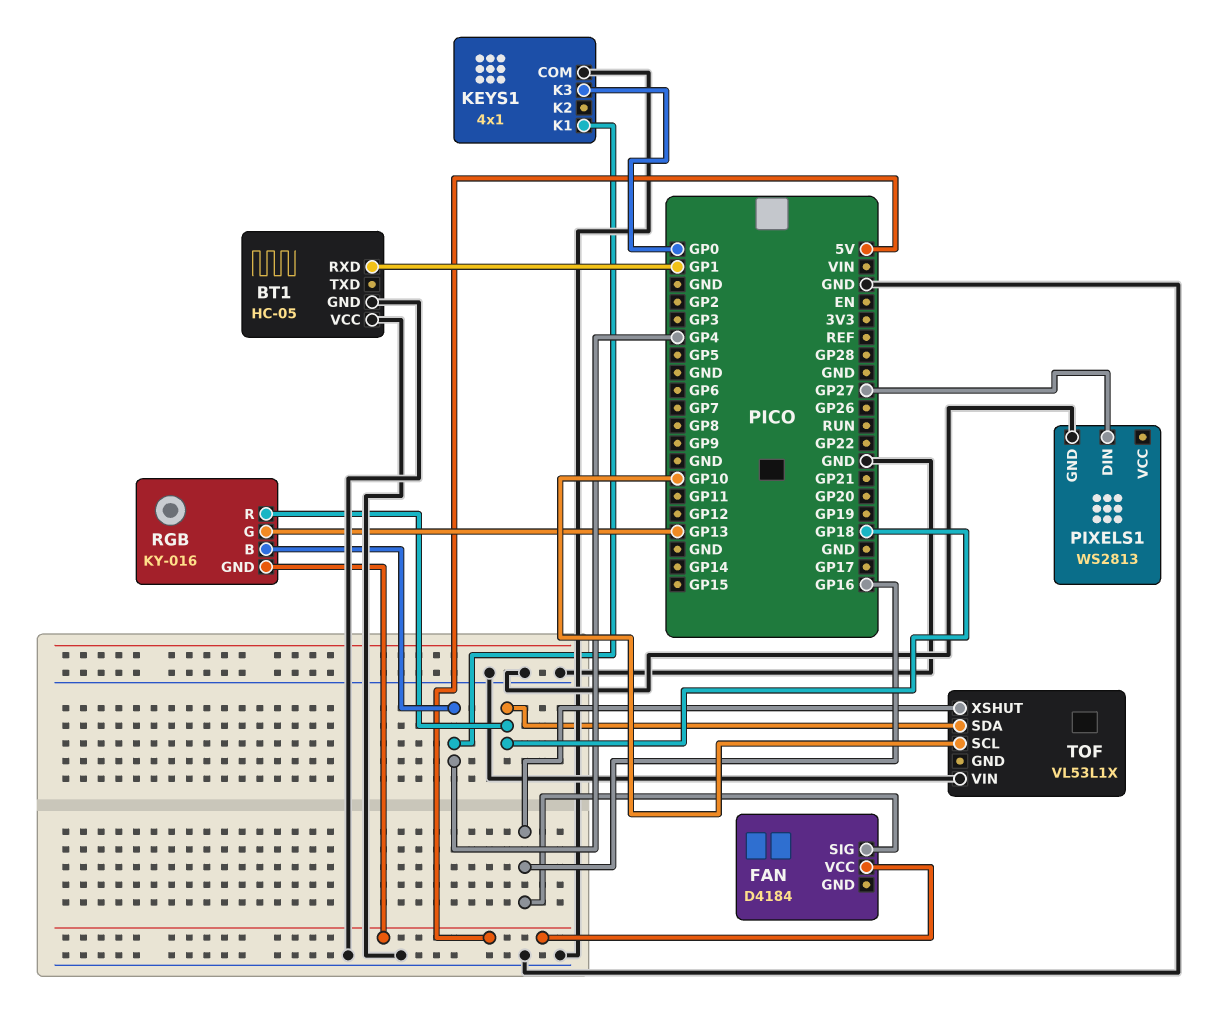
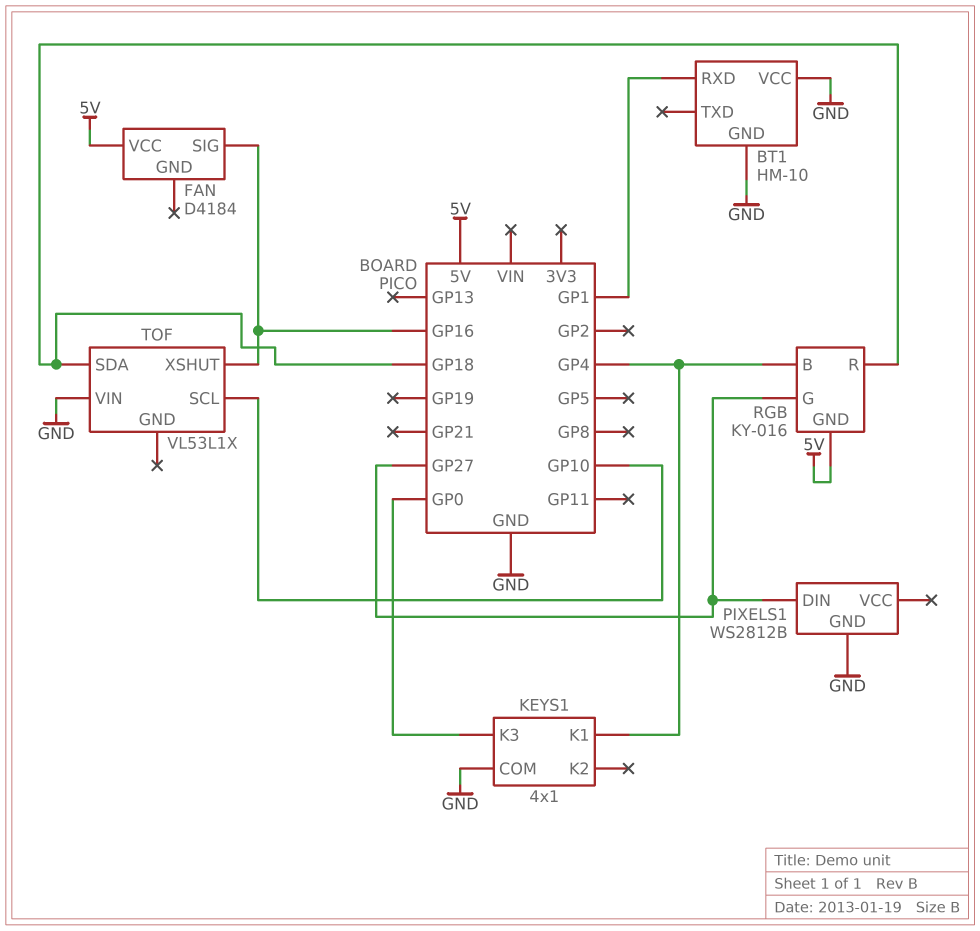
BT1: HC-05 -> HM-10
PIXELS1: WS2813 -> WS2812B
RGB pin G: GP13 -> GP27

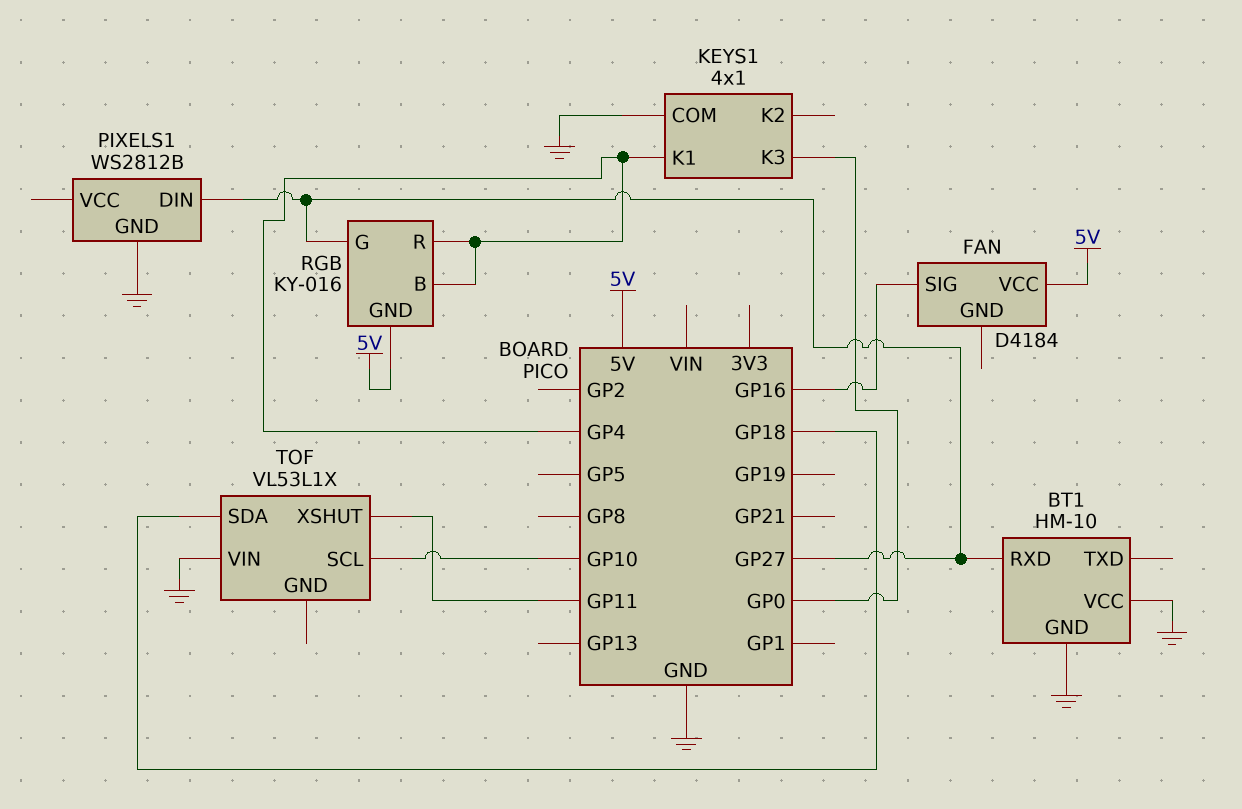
BT1 pin RXD: GP1 -> GP27
RGB pin R: GP18 -> GP4
TOF pin XSHUT: GP16 -> GP11

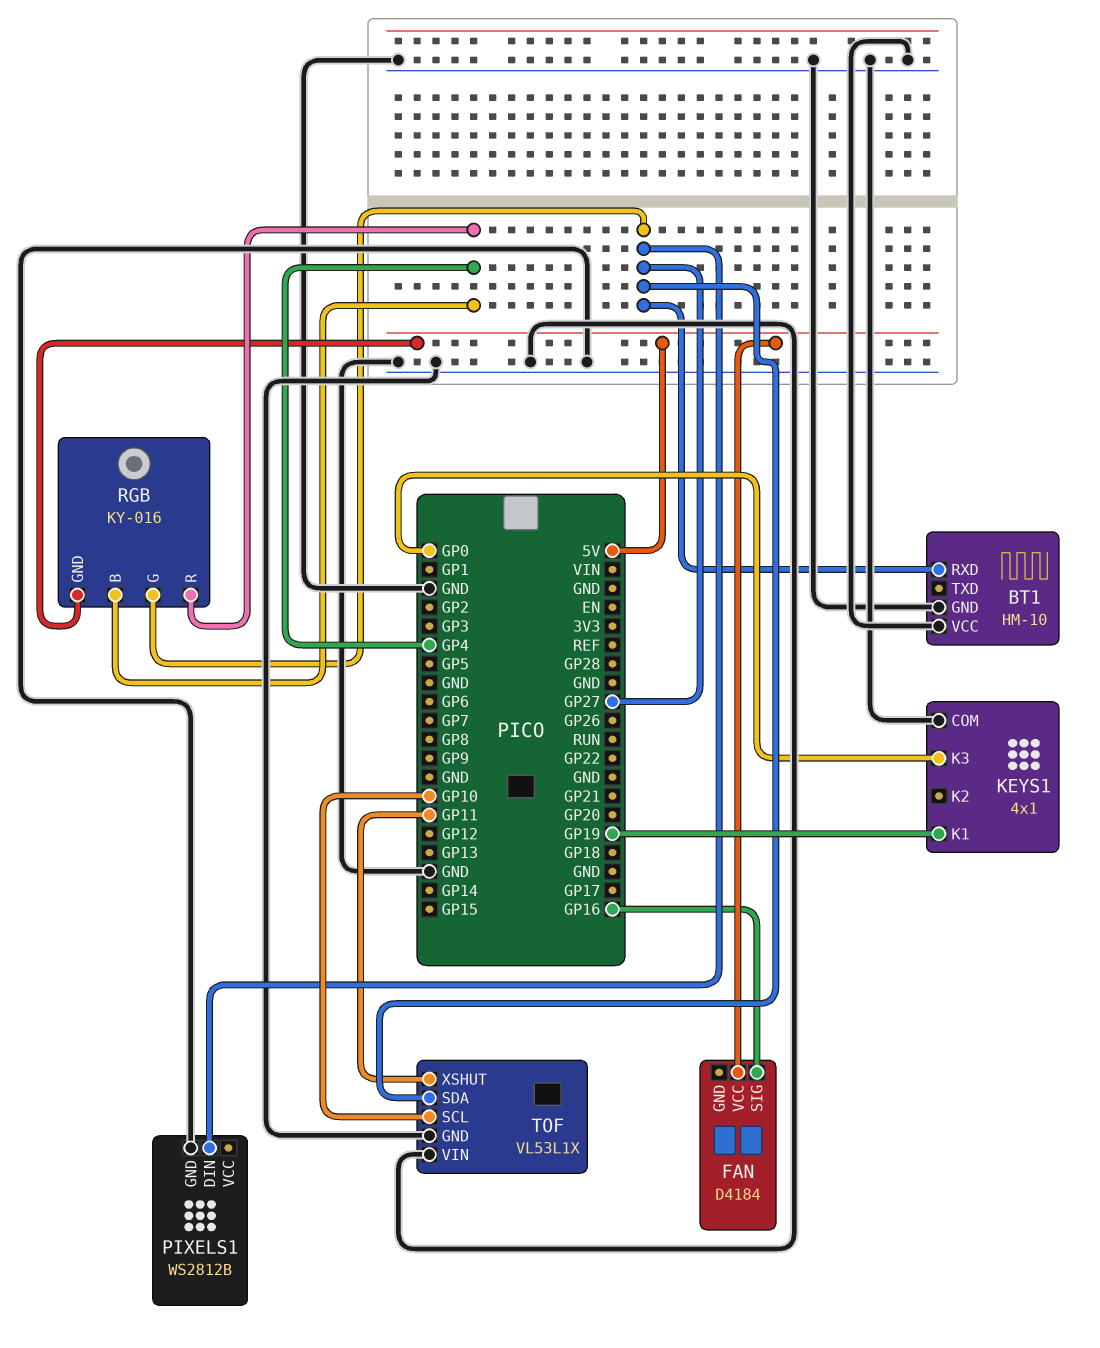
KEYS1 pin K1: GP4 -> GP19
TOF pin GND: none -> GND
TOF pin SDA: GP18 -> GP27

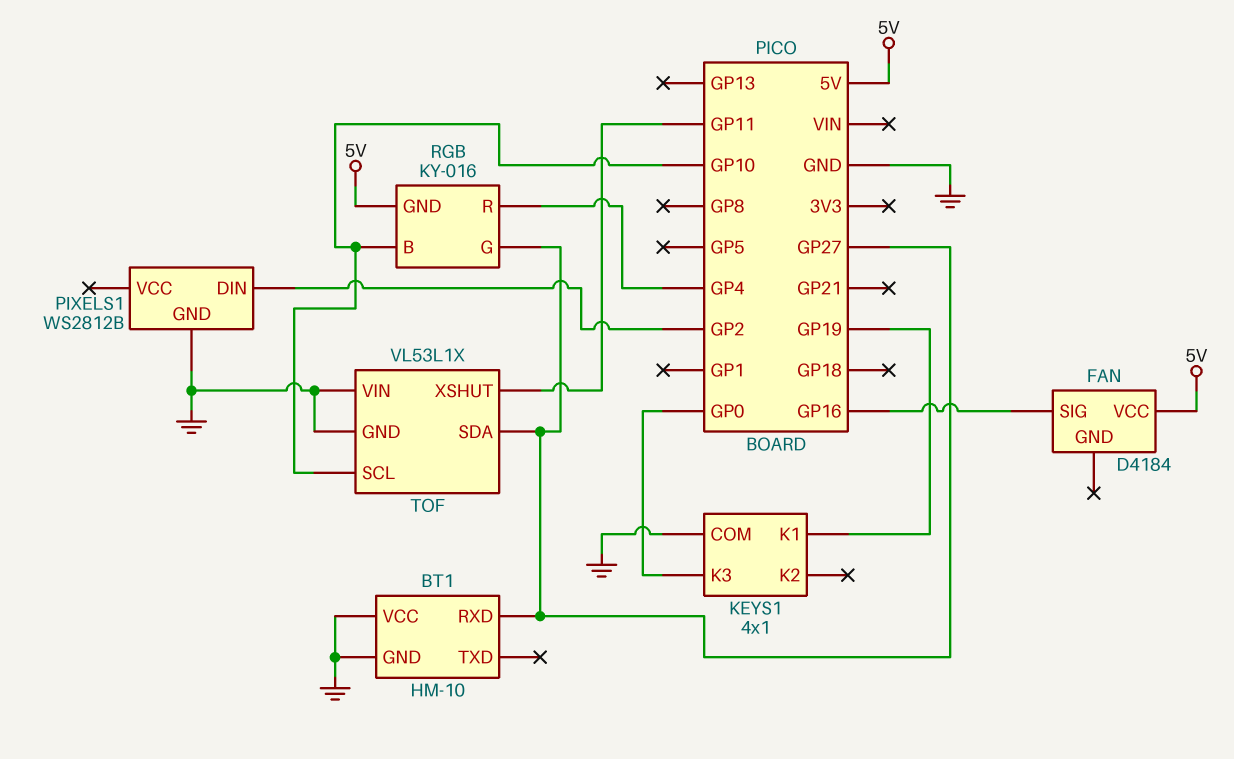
PIXELS1 pin DIN: GP27 -> GP2
RGB pin B: GP4 -> GP10

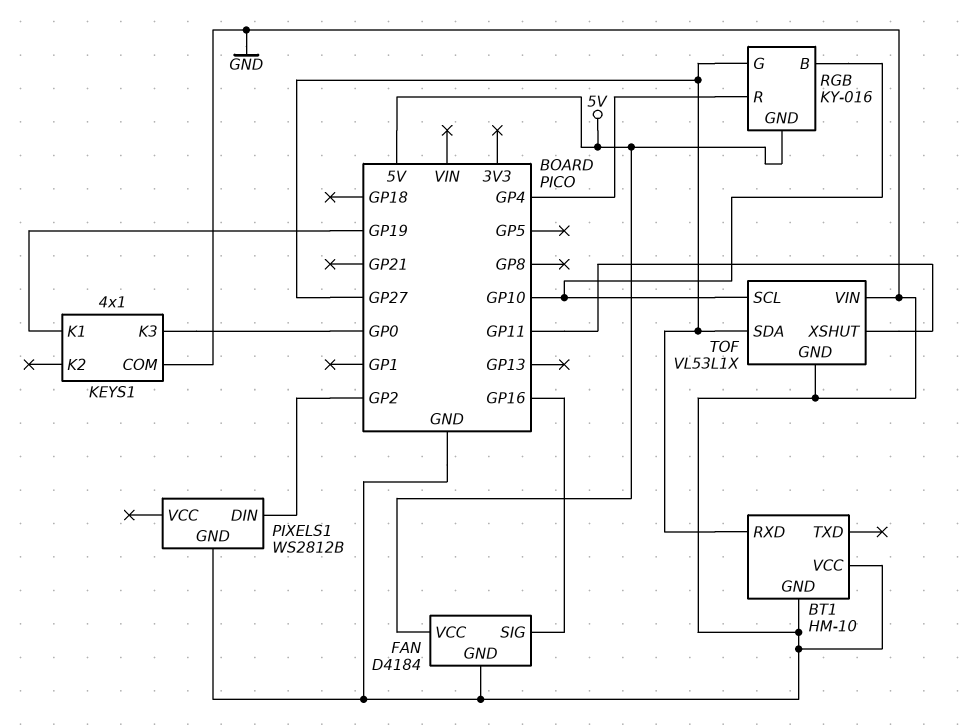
FAN pin GND: none -> GND

